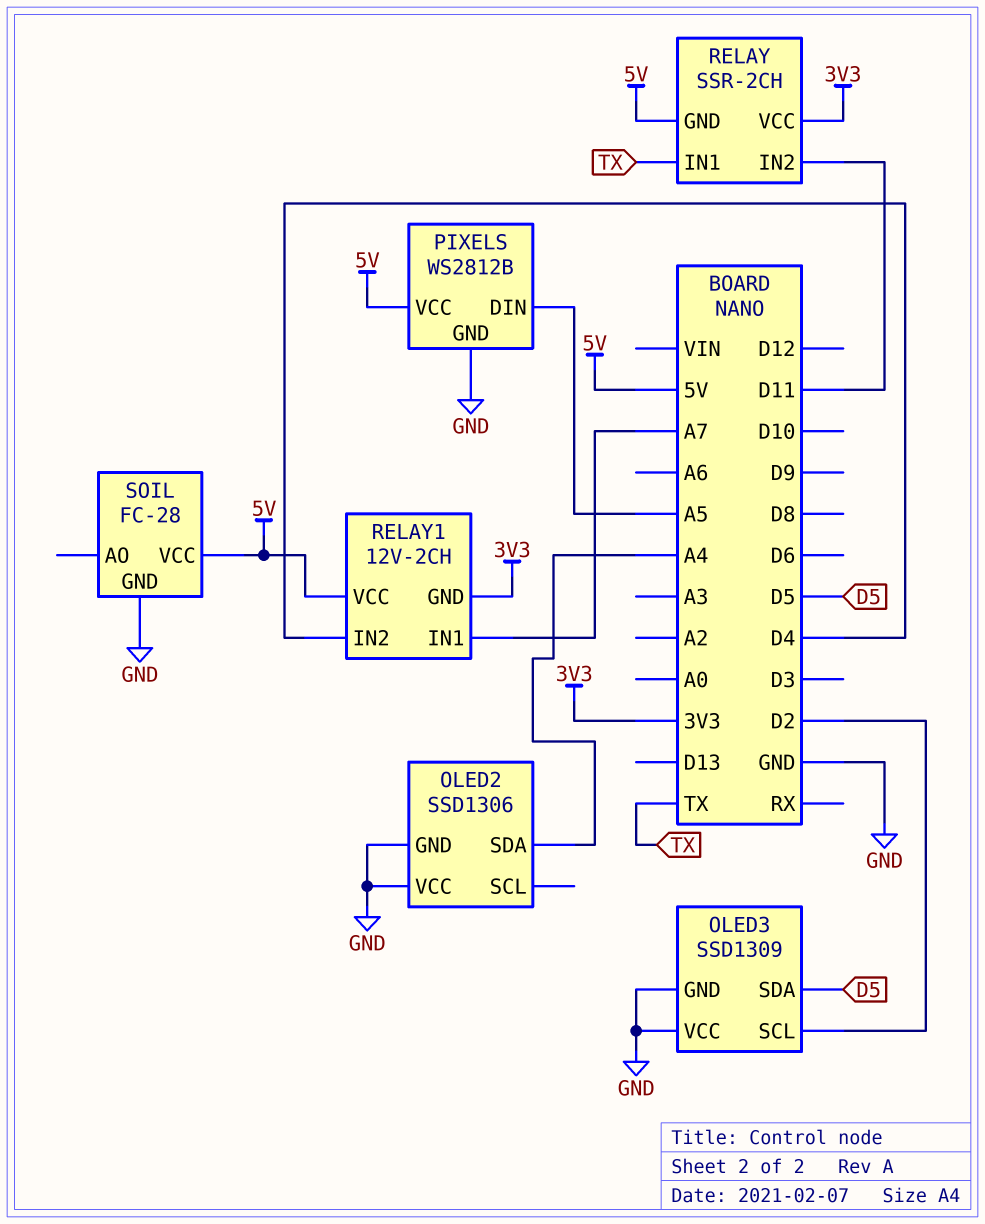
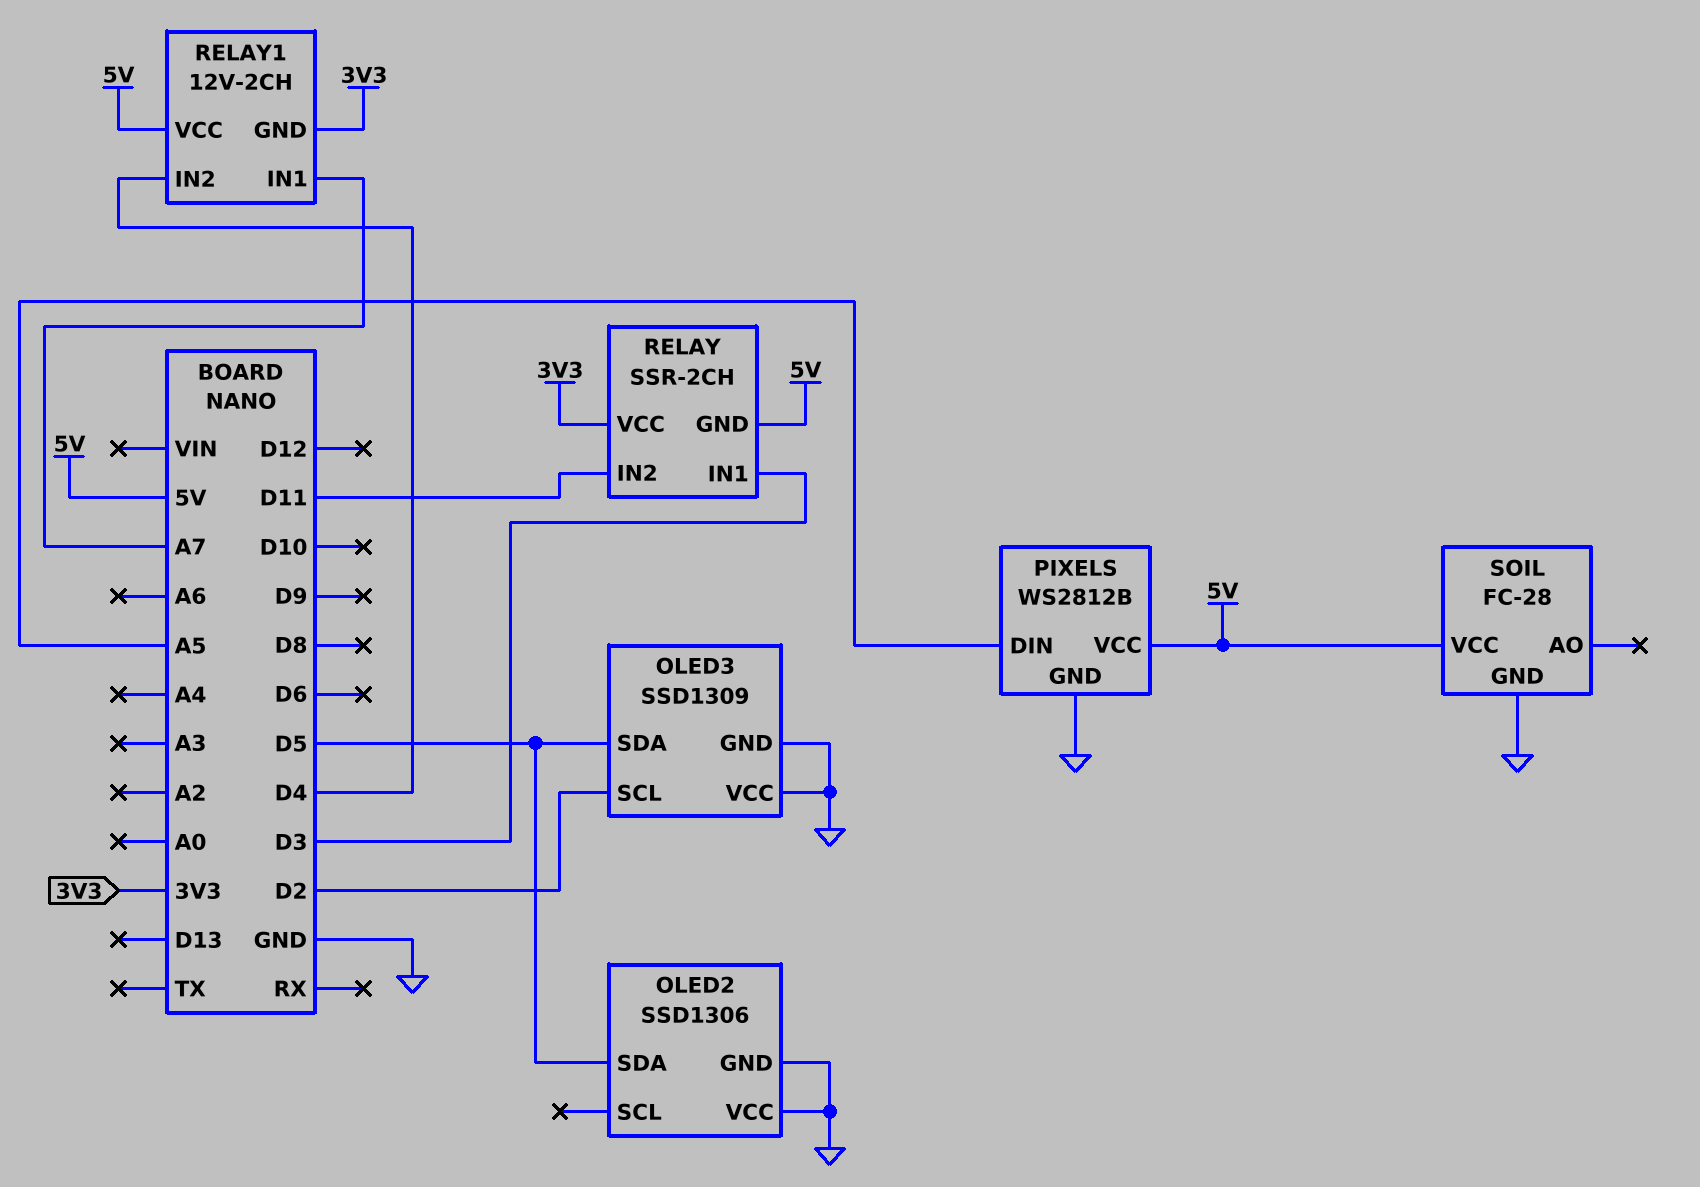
OLED2 pin SDA: A4 -> D5
RELAY pin IN1: TX -> D3

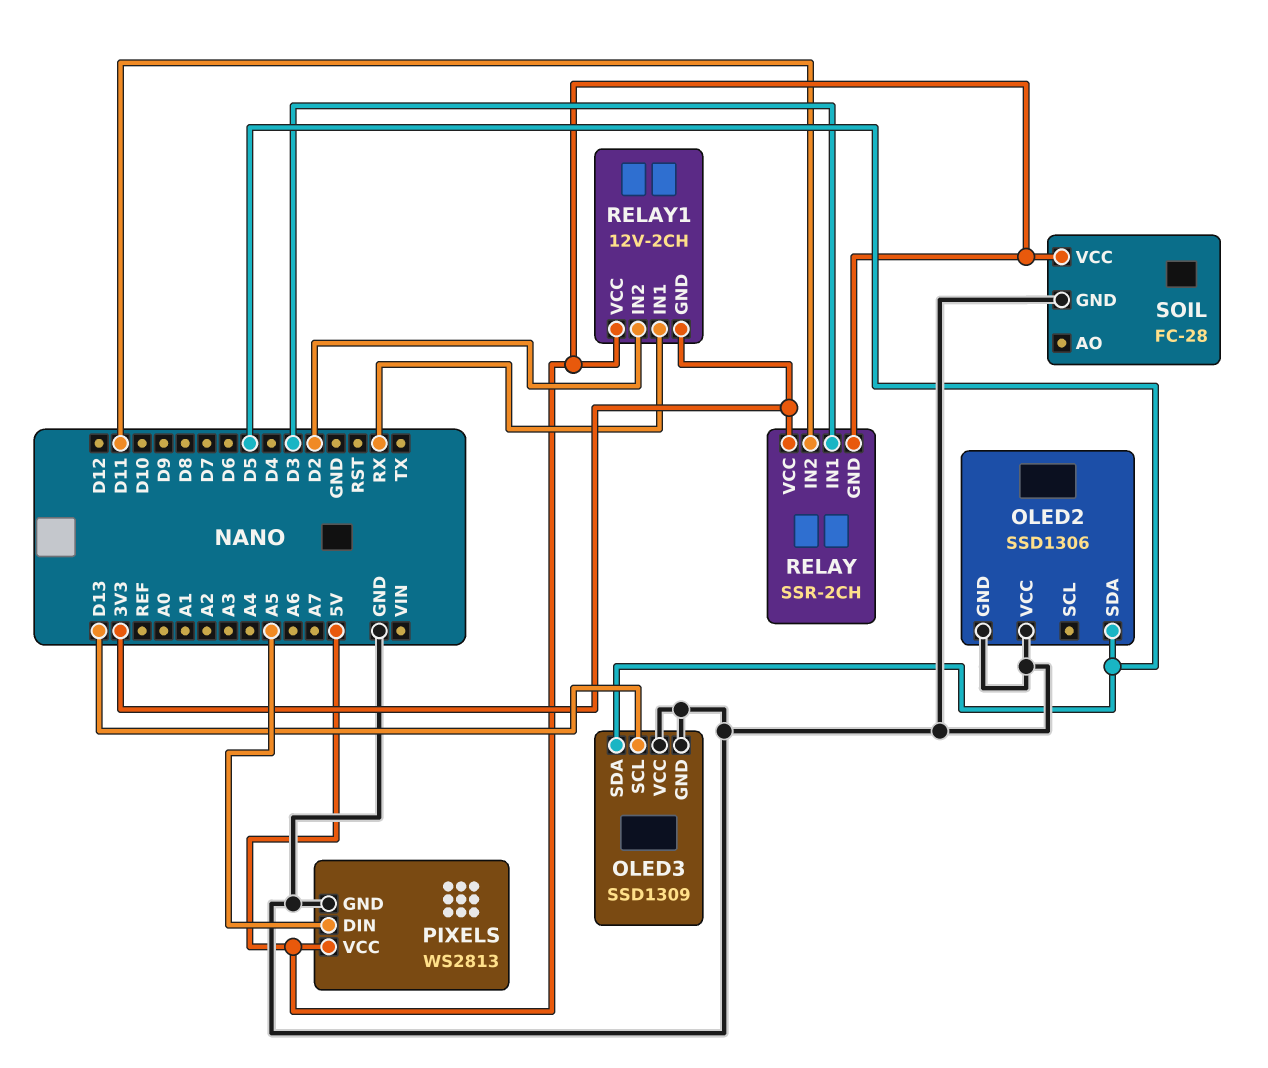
OLED3 pin SCL: D2 -> D13
PIXELS: WS2812B -> WS2813
RELAY1 pin IN1: A7 -> RX
RELAY1 pin IN2: D4 -> D2

